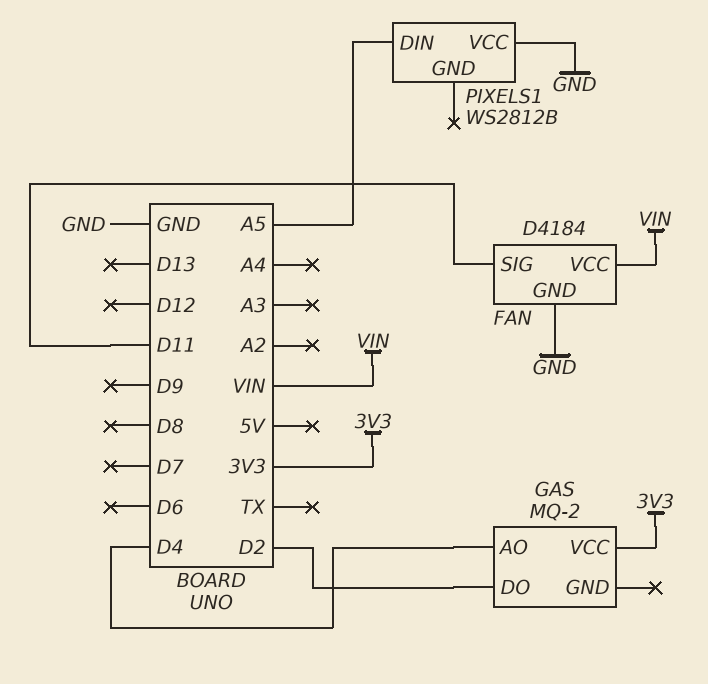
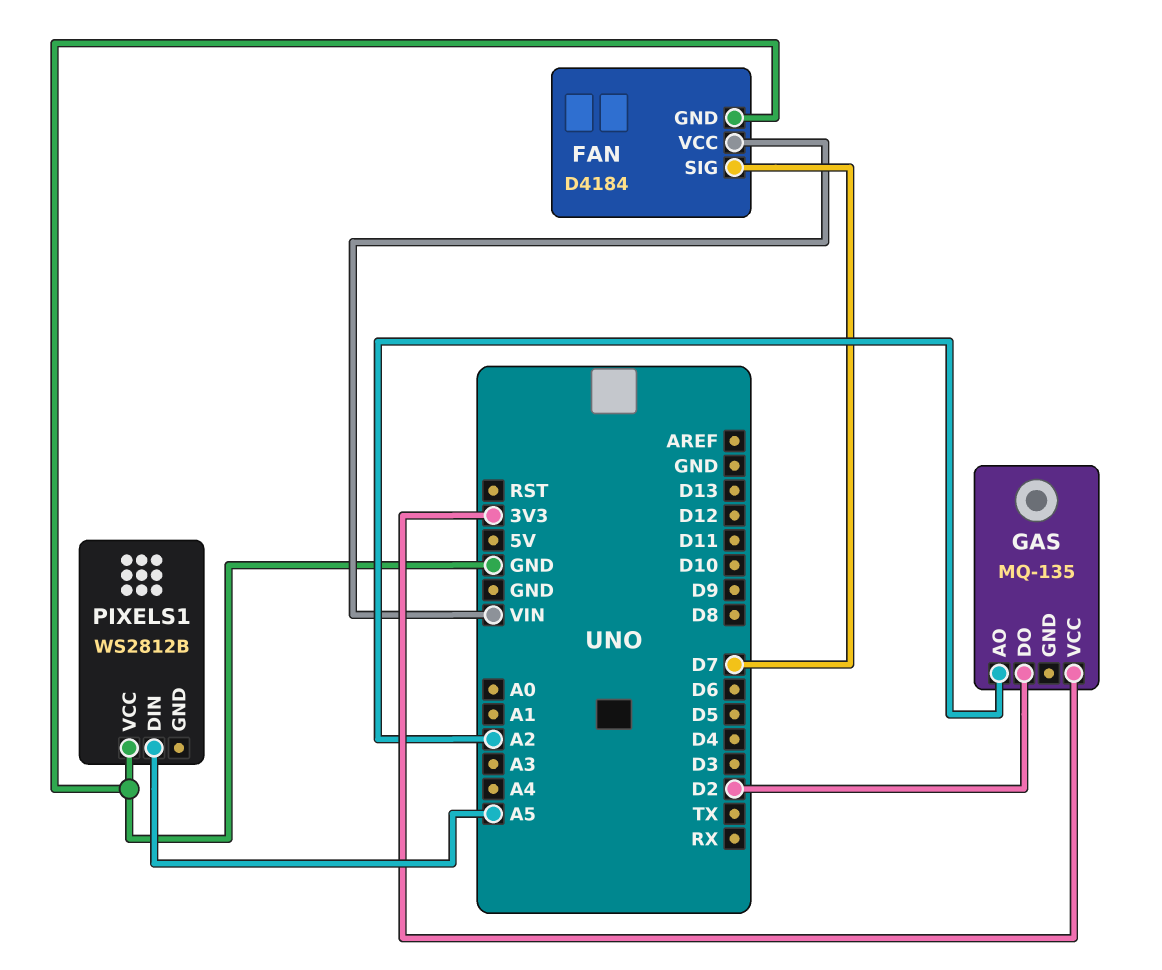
FAN pin SIG: D11 -> D7
GAS: MQ-2 -> MQ-135
GAS pin AO: D4 -> A2

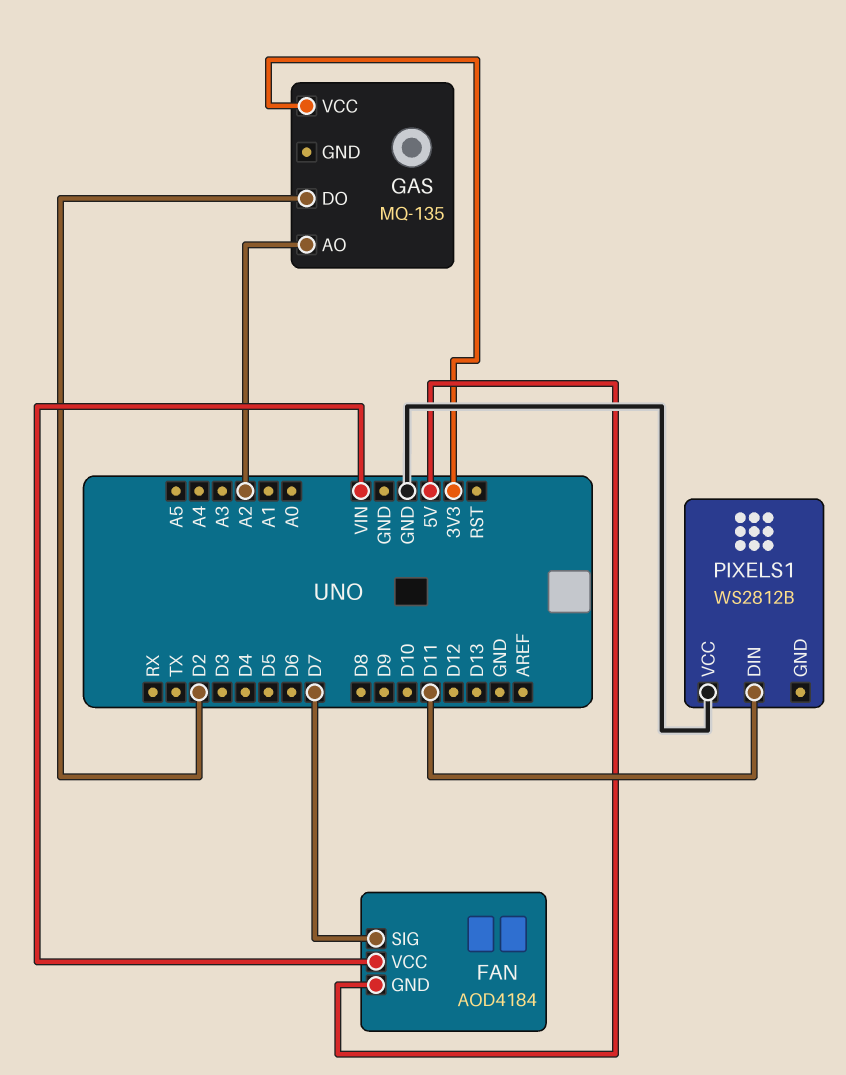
FAN: D4184 -> AOD4184
FAN pin GND: GND -> 5V
PIXELS1 pin DIN: A5 -> D11

